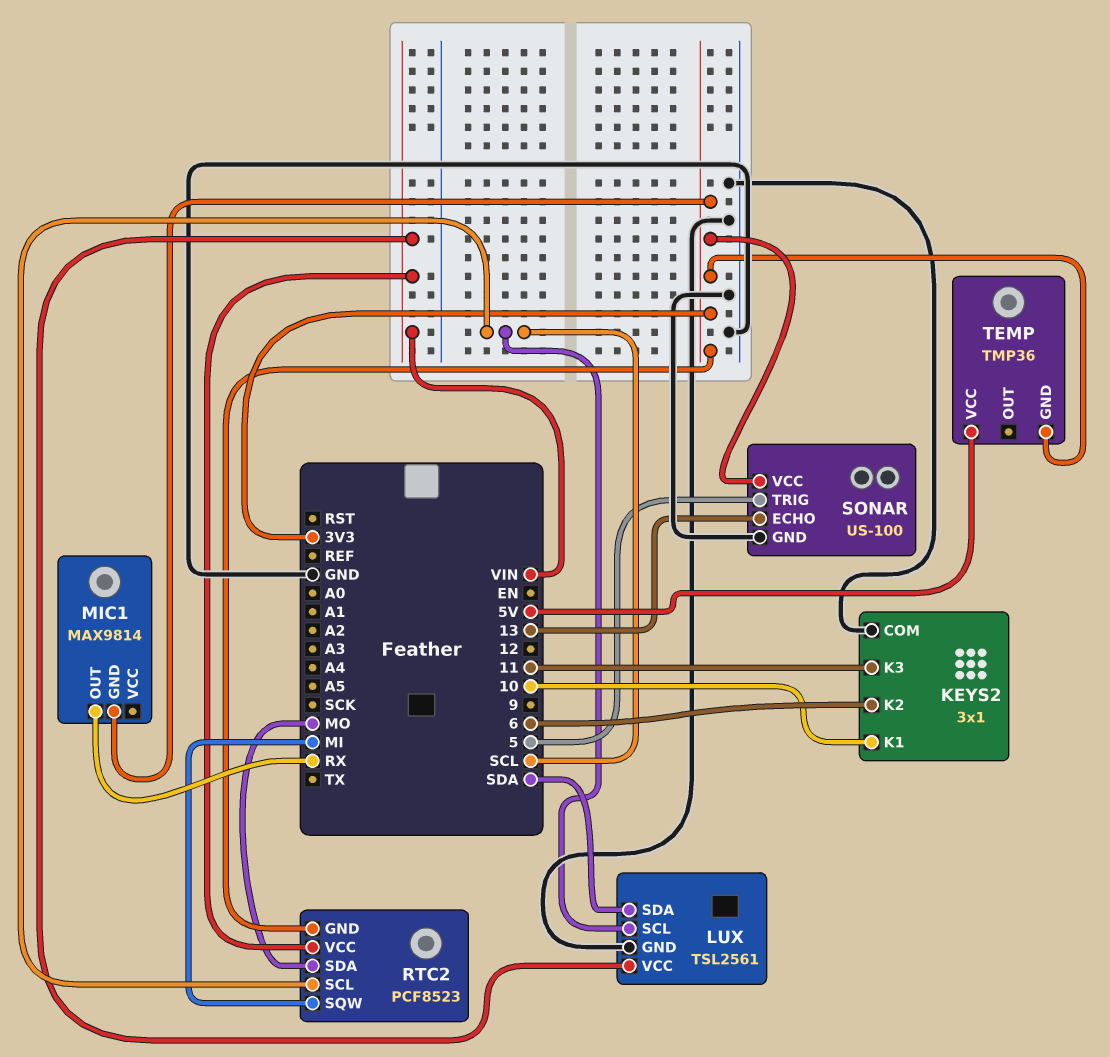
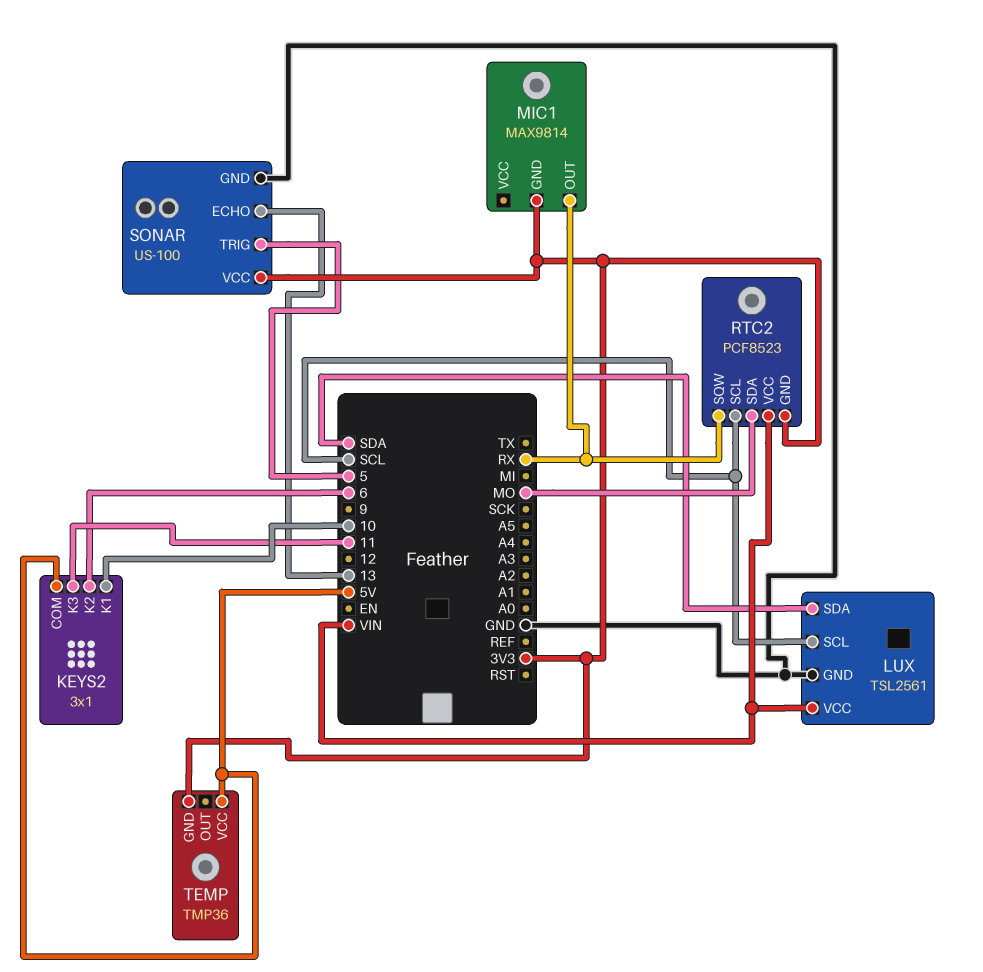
KEYS2 pin COM: GND -> 5V
RTC2 pin SQW: MI -> RX

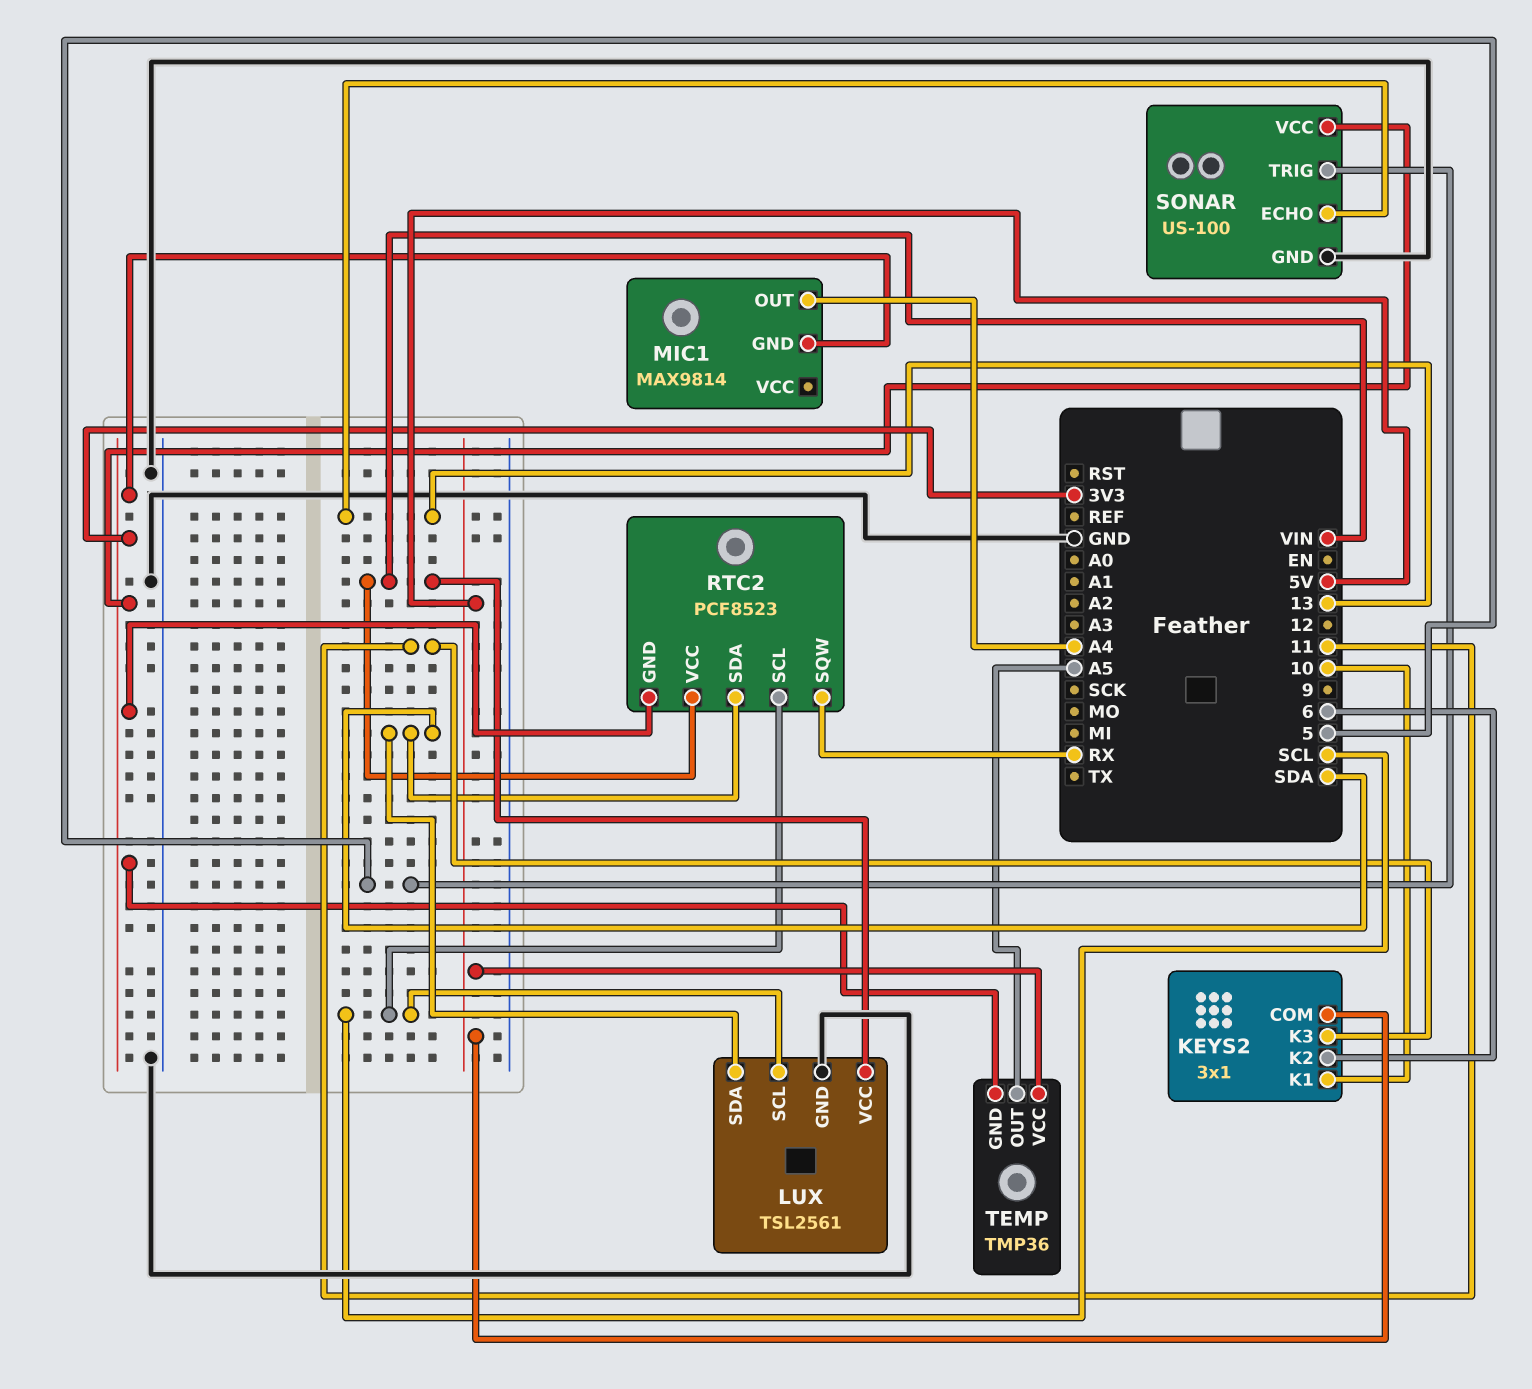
MIC1 pin OUT: RX -> A4
RTC2 pin SDA: MO -> SDA
TEMP pin OUT: none -> A5

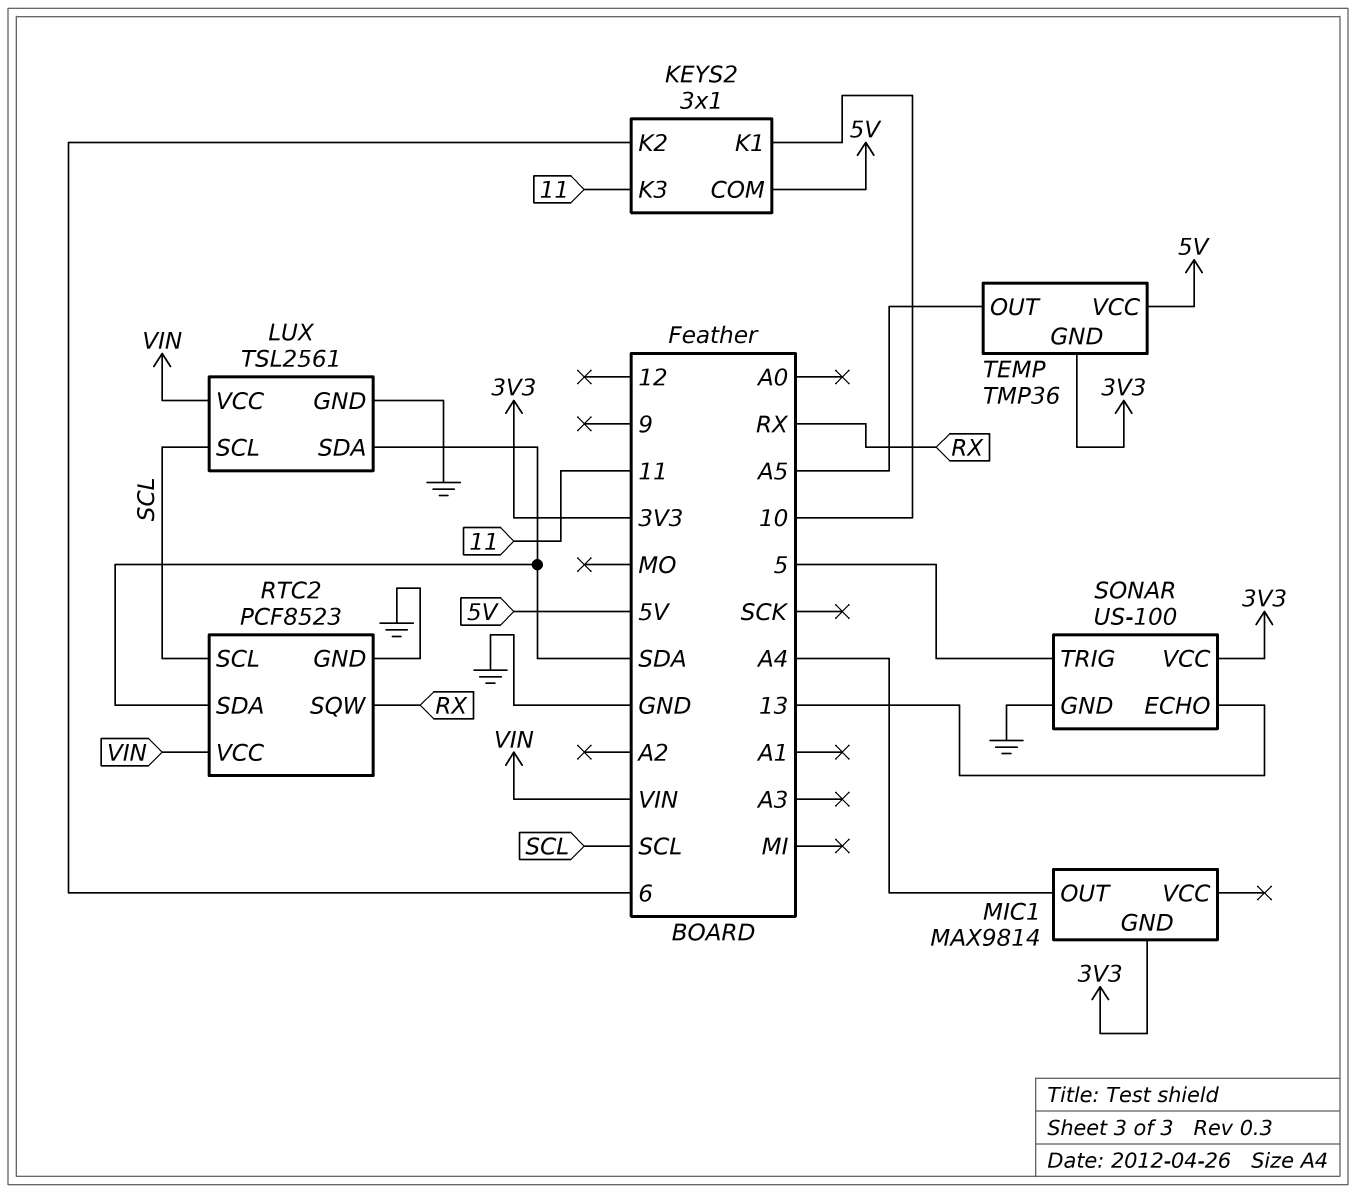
RTC2 pin GND: 3V3 -> GND

